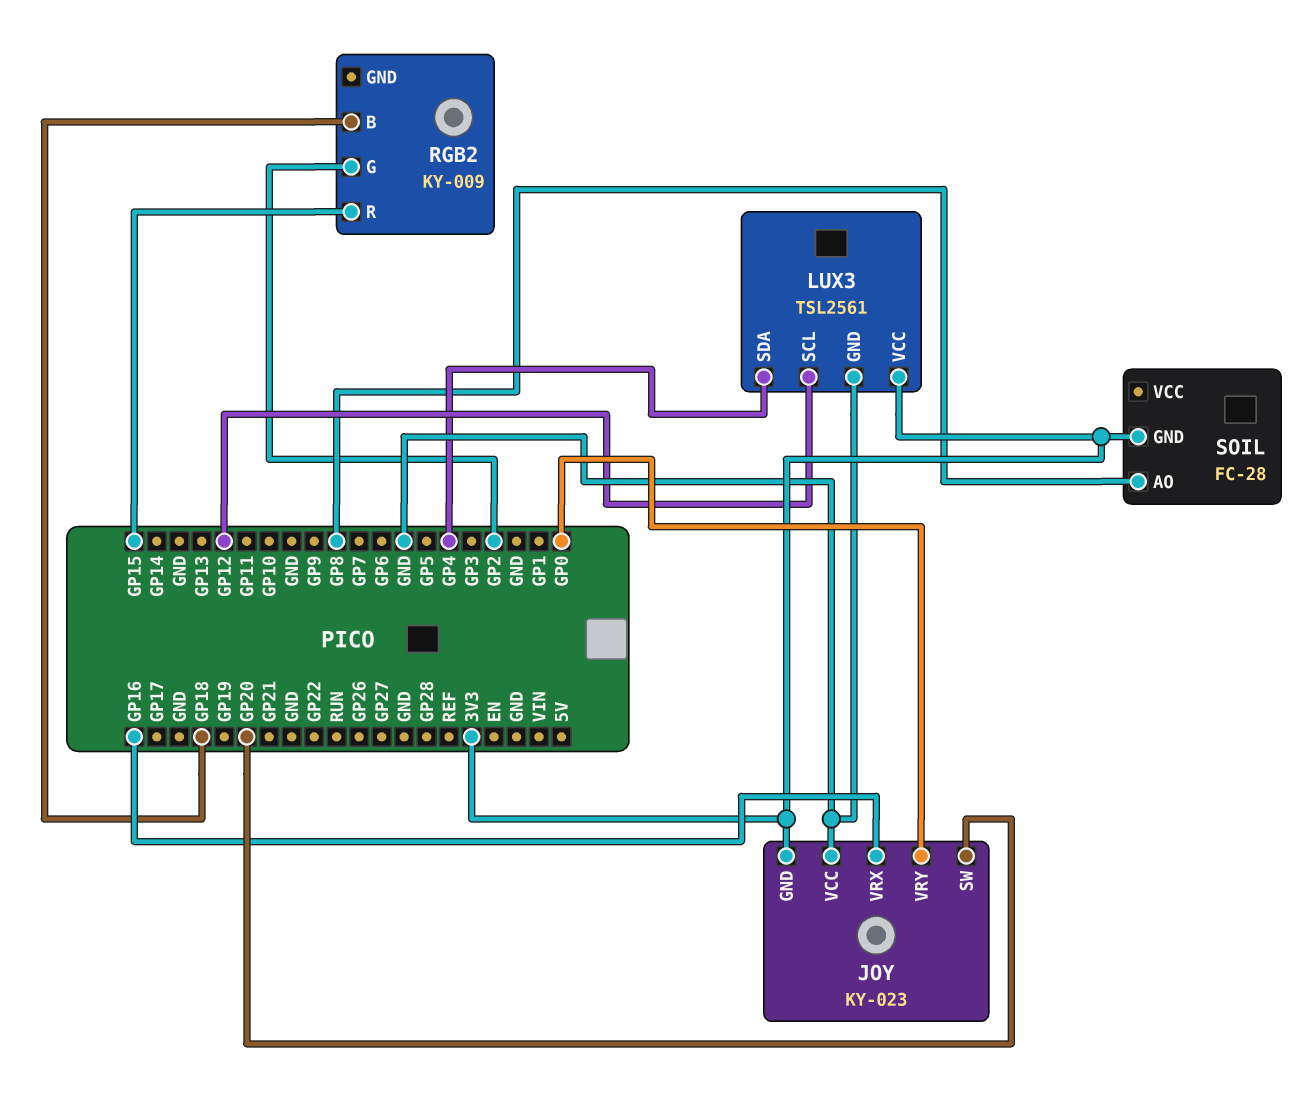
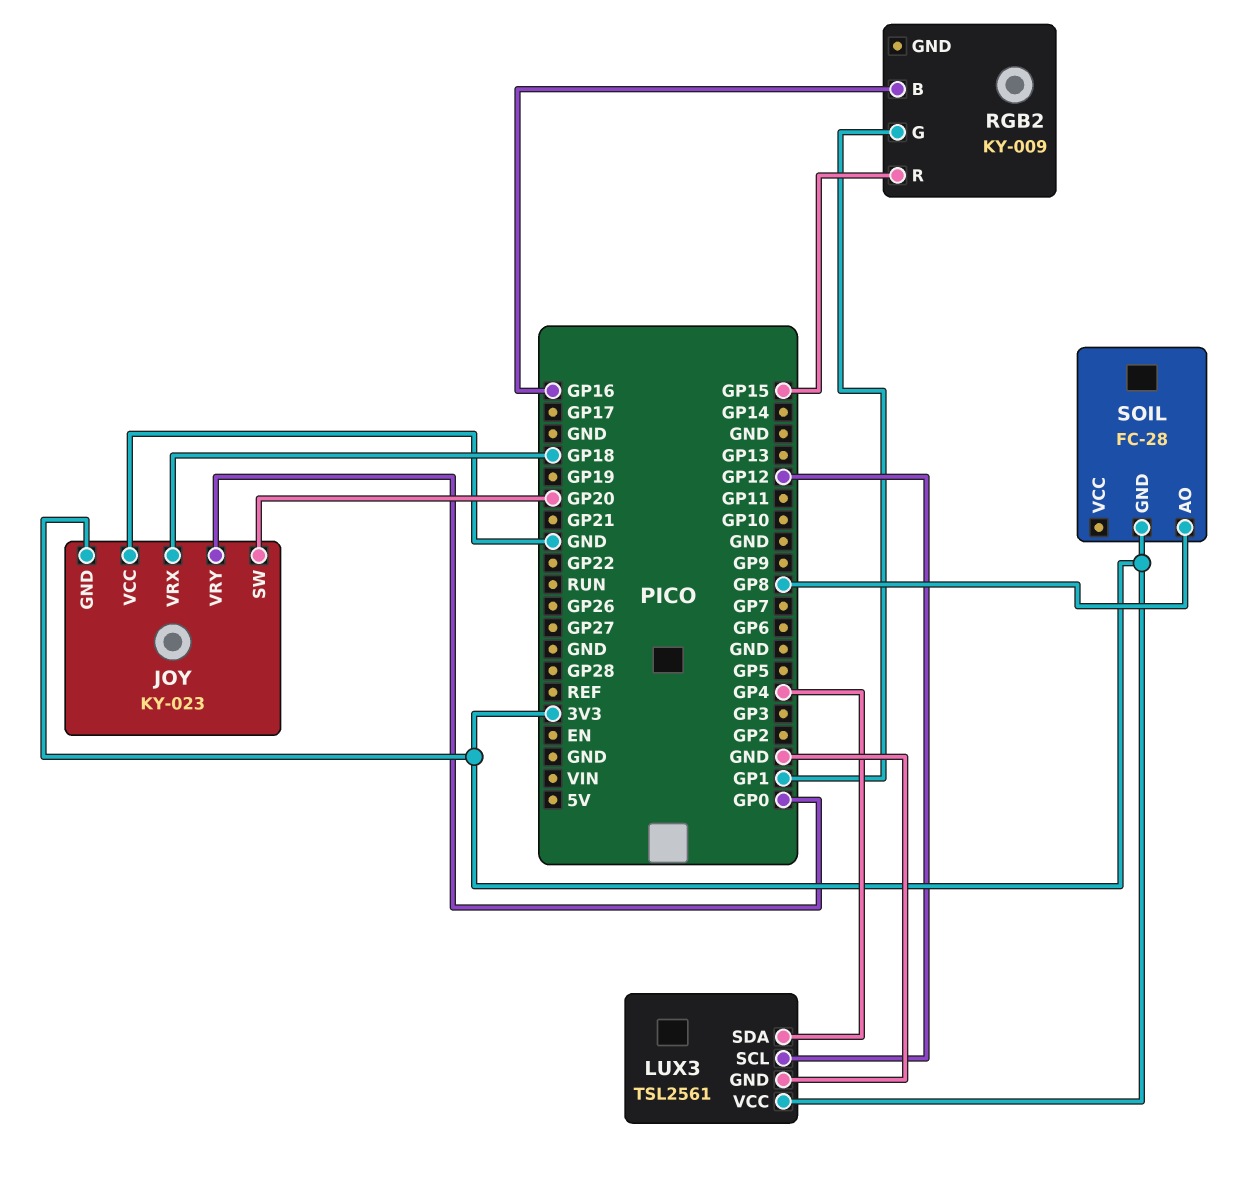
JOY pin VRX: GP16 -> GP18
RGB2 pin B: GP18 -> GP16
RGB2 pin G: GP2 -> GP1

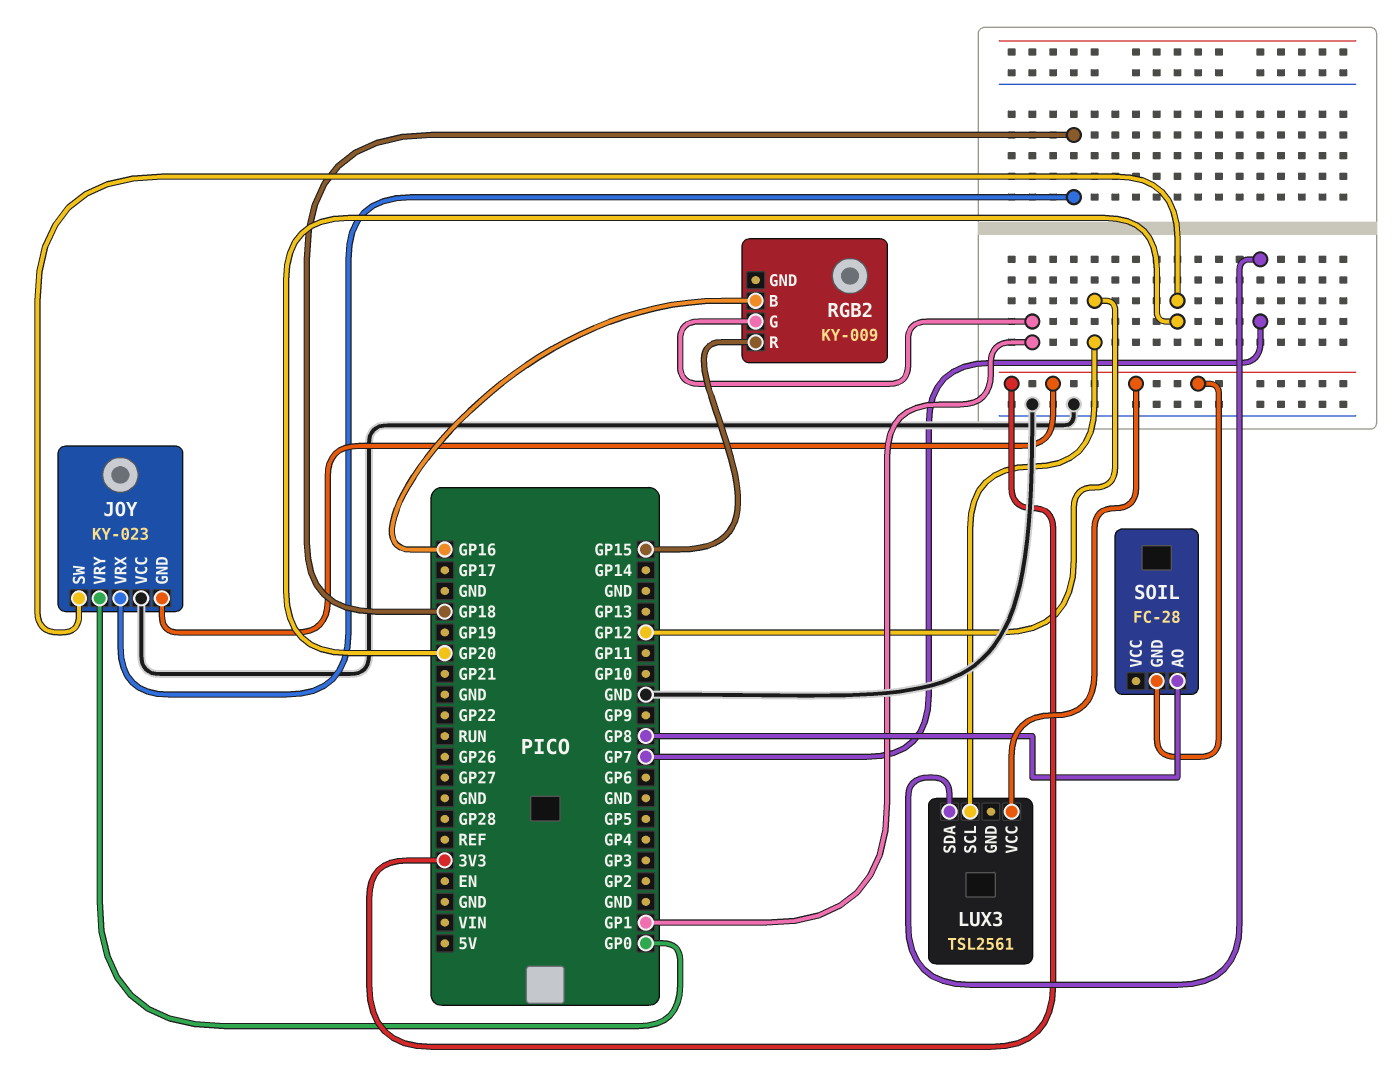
LUX3 pin GND: GND -> none
LUX3 pin SDA: GP4 -> GP7

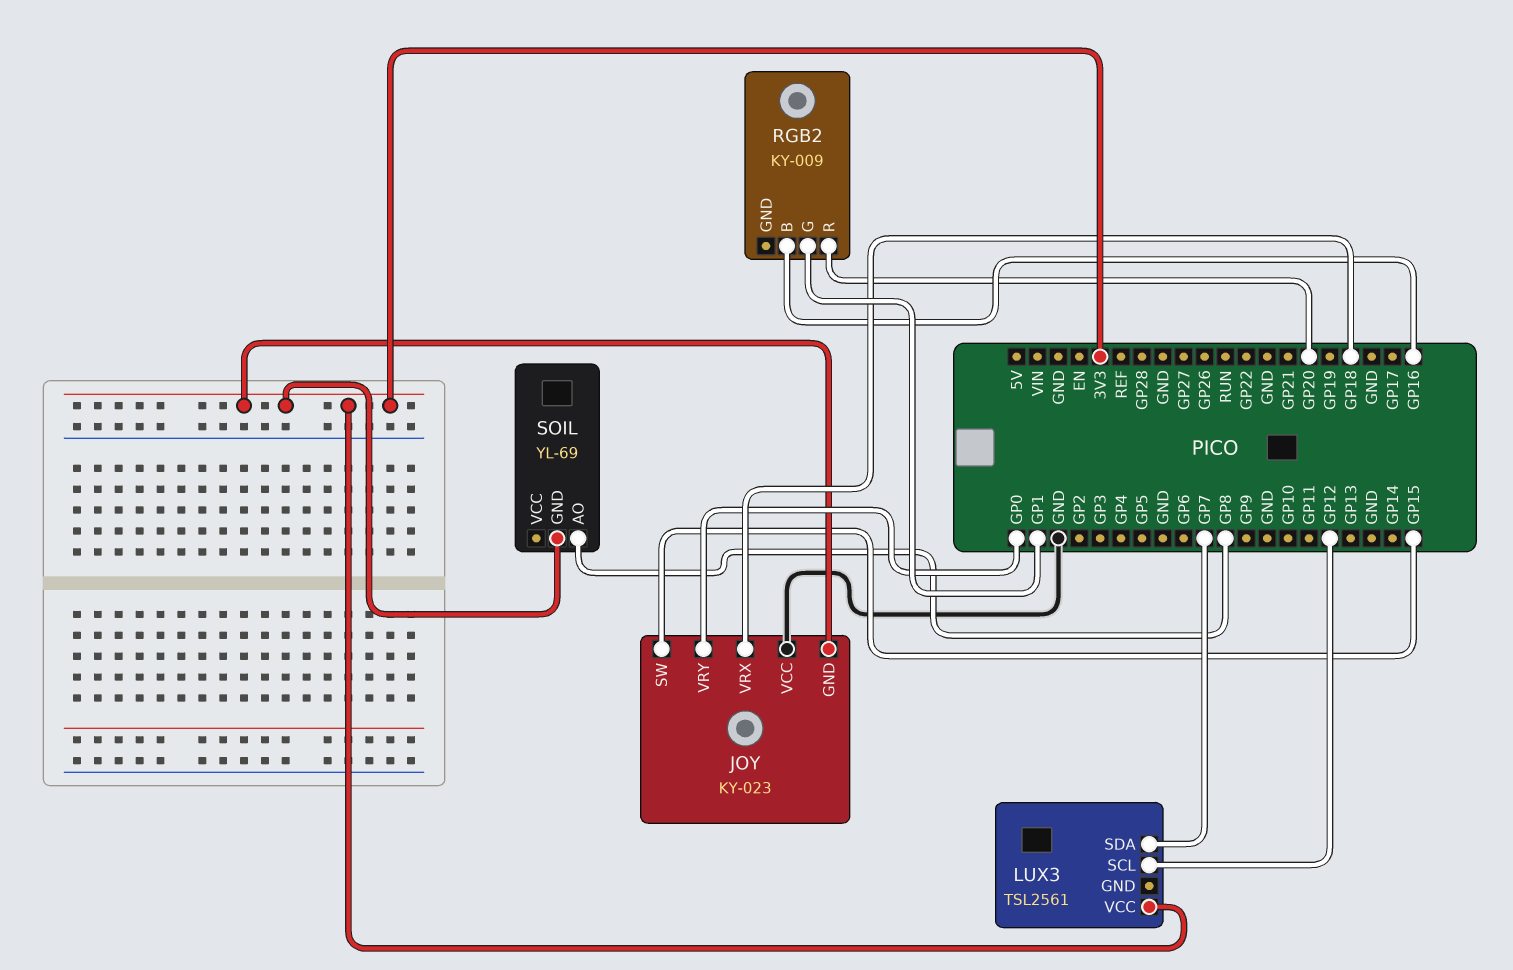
JOY pin SW: GP20 -> GP15
RGB2 pin R: GP15 -> GP20
SOIL: FC-28 -> YL-69

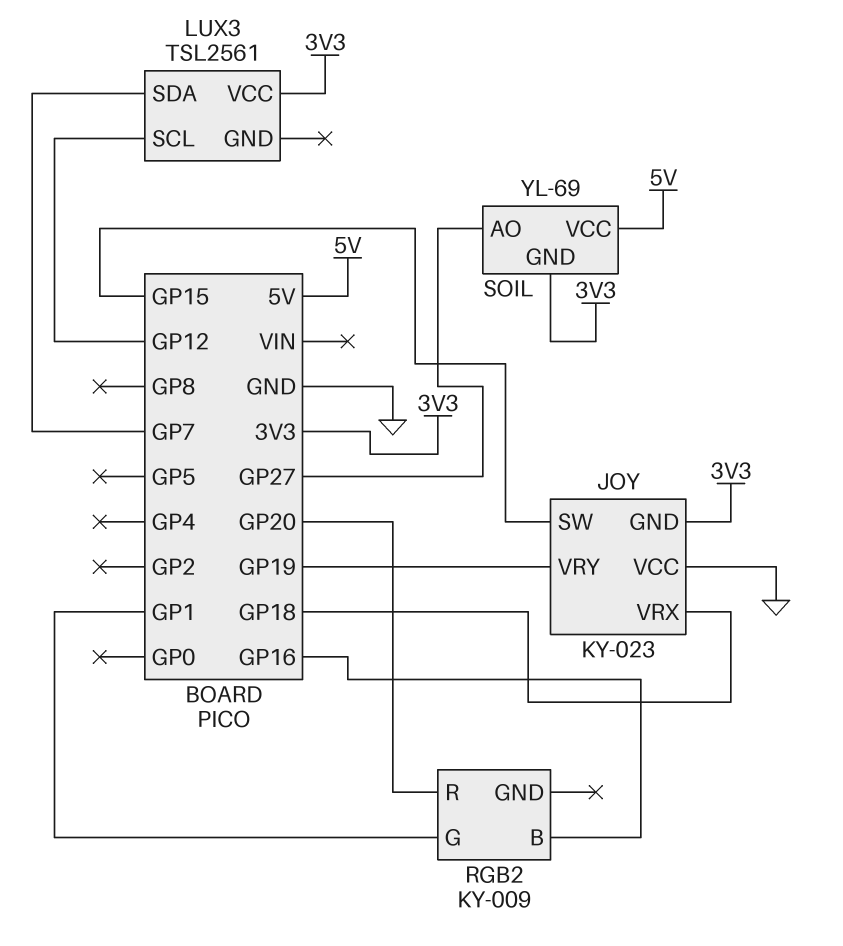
JOY pin VRY: GP0 -> GP19
SOIL pin AO: GP8 -> GP27
SOIL pin VCC: none -> 5V

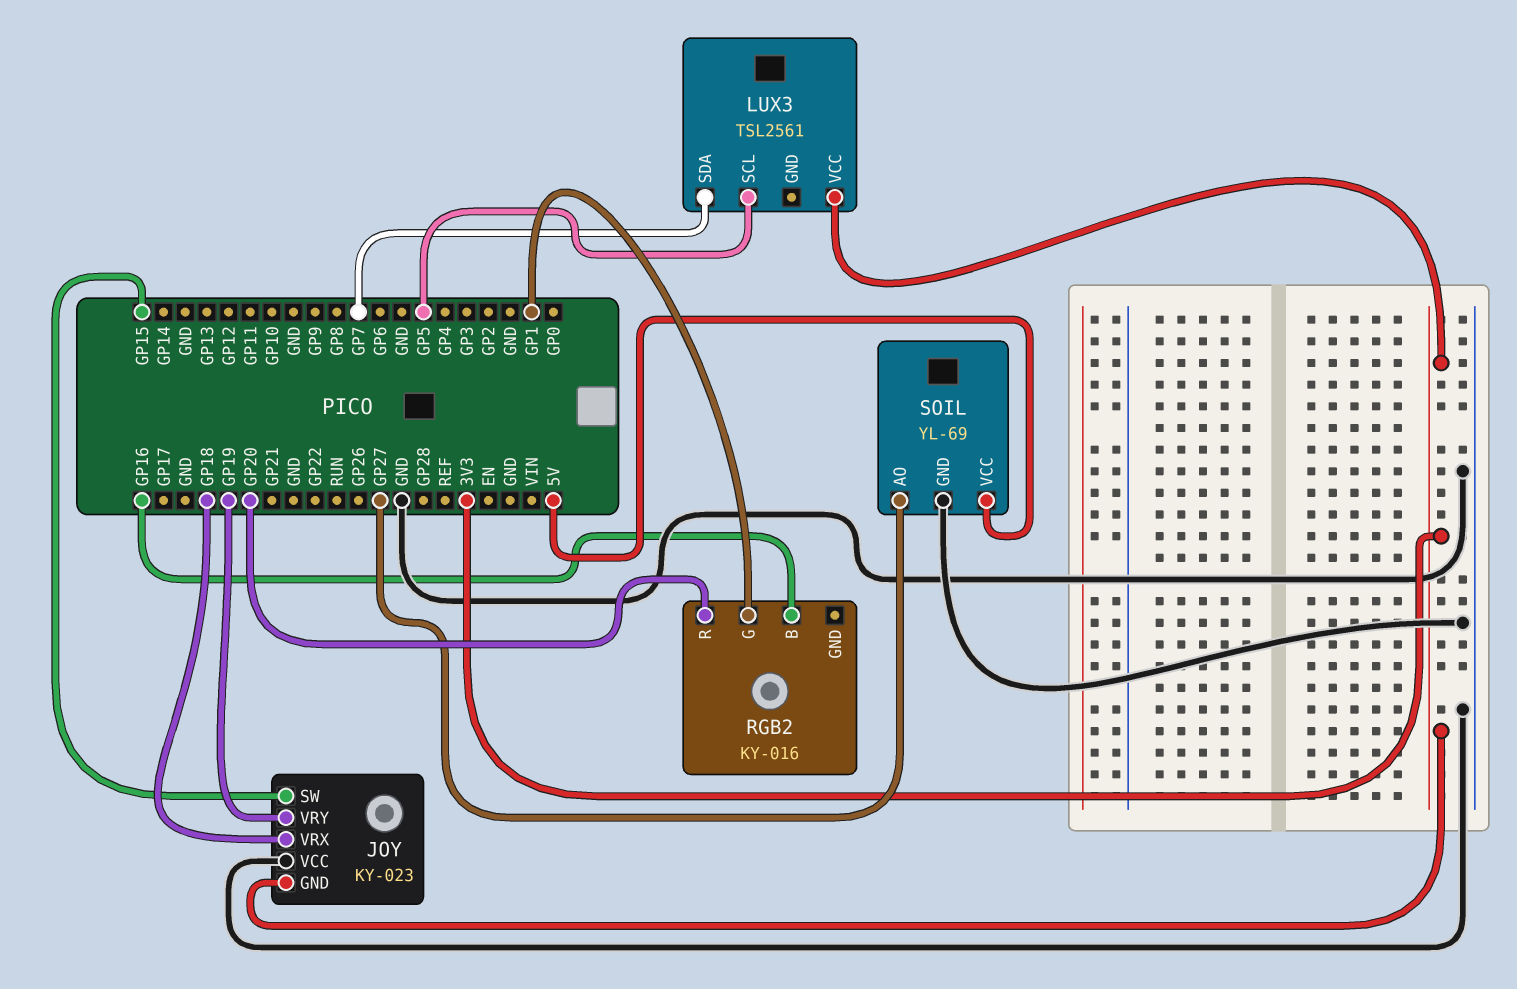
LUX3 pin SCL: GP12 -> GP5
RGB2: KY-009 -> KY-016
SOIL pin GND: 3V3 -> GND

